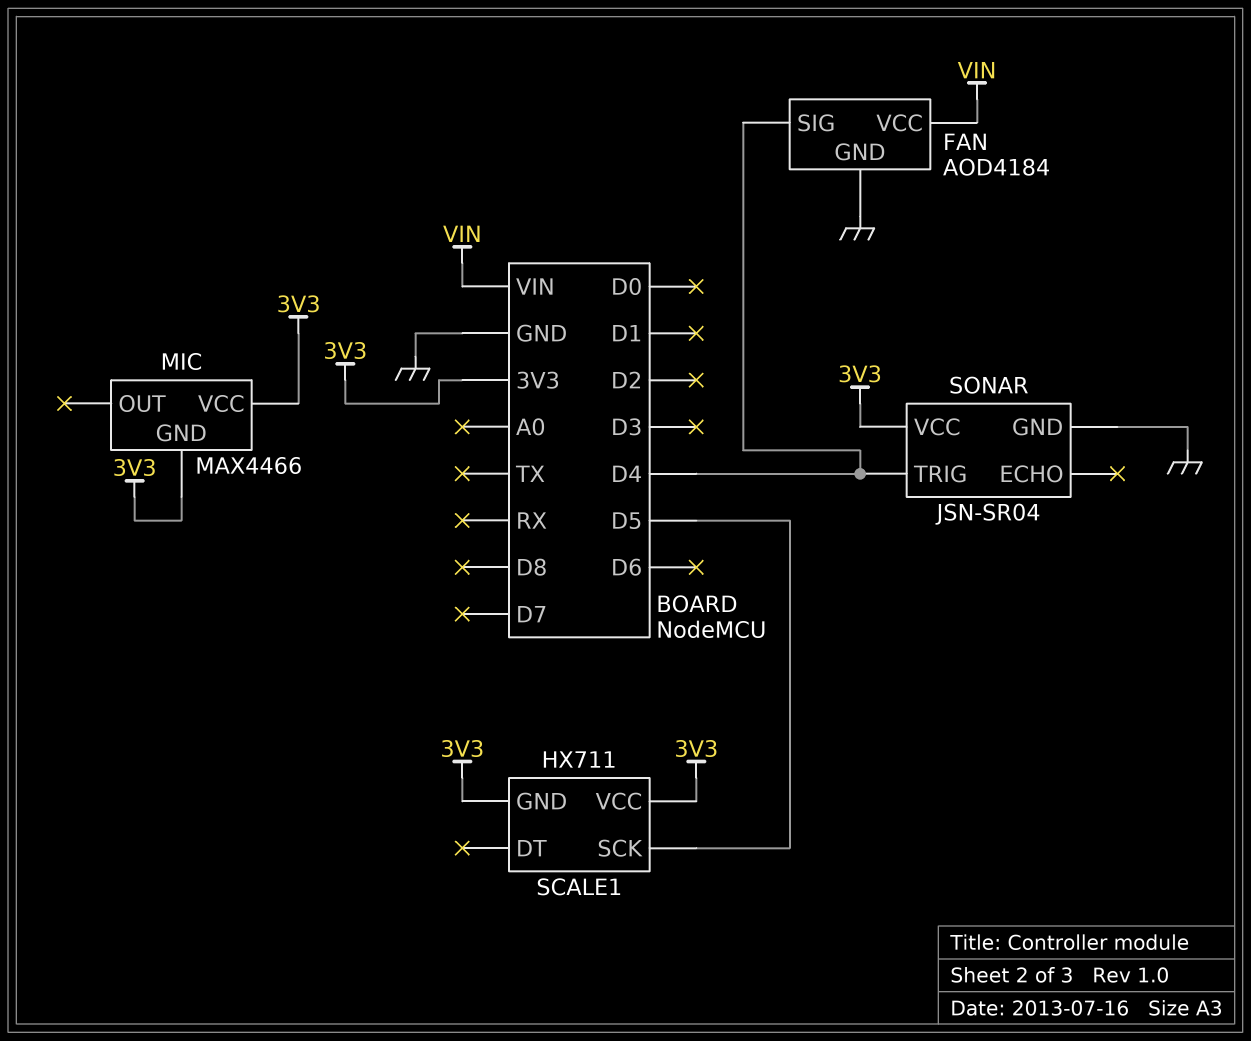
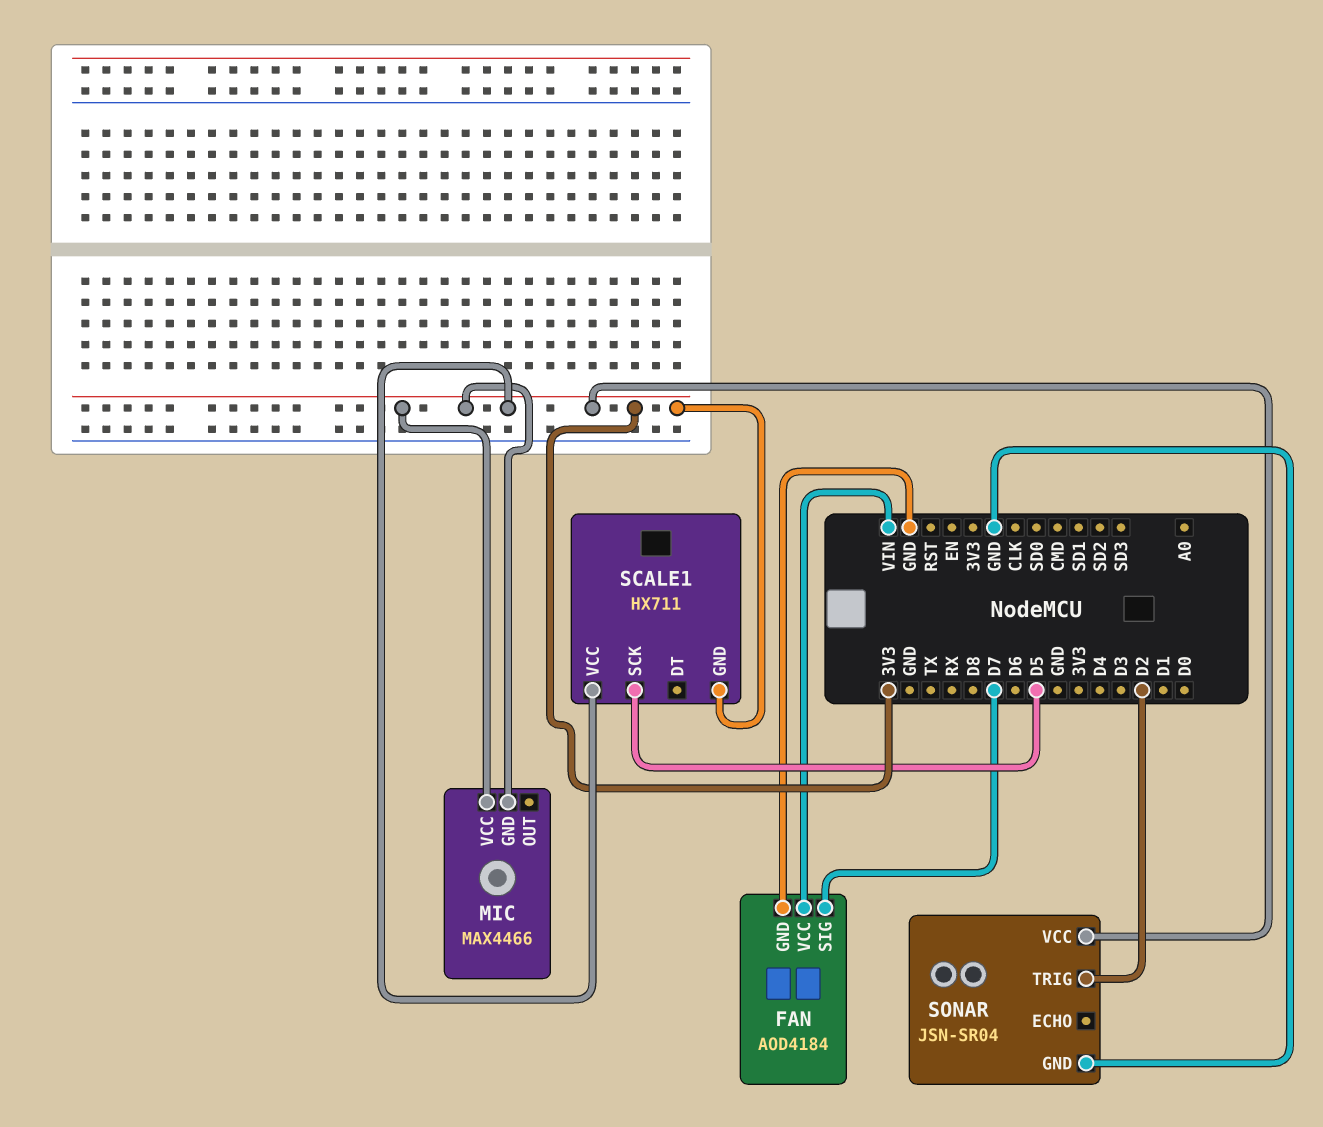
FAN pin SIG: D4 -> D7
SONAR pin TRIG: D4 -> D2

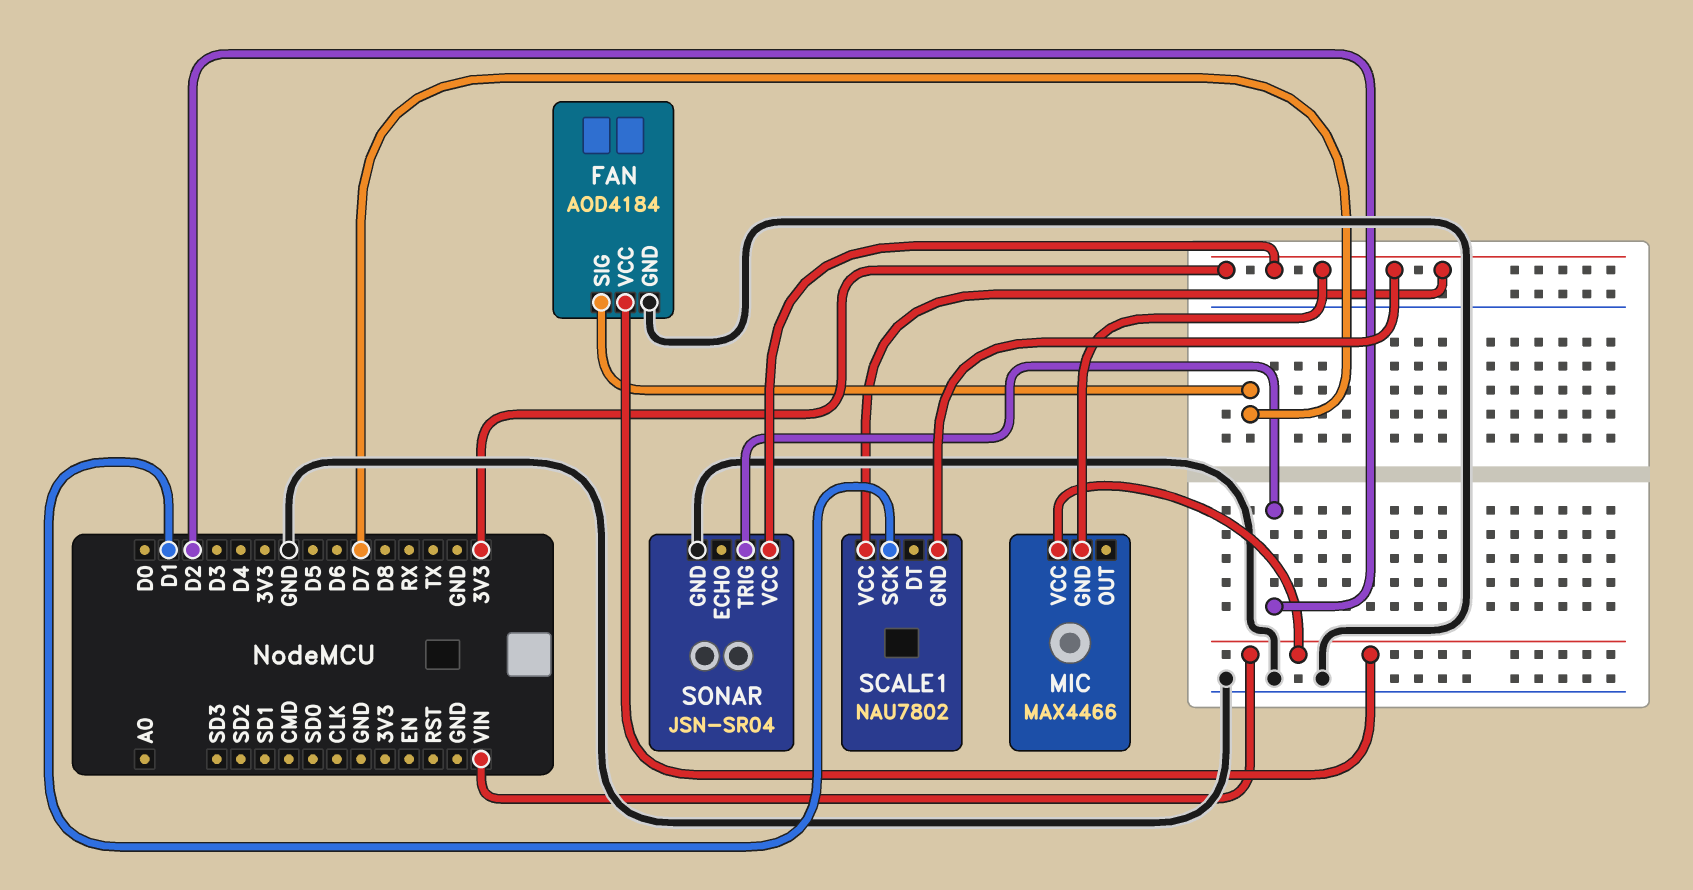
MIC pin VCC: 3V3 -> VIN
SCALE1: HX711 -> NAU7802
SCALE1 pin SCK: D5 -> D1

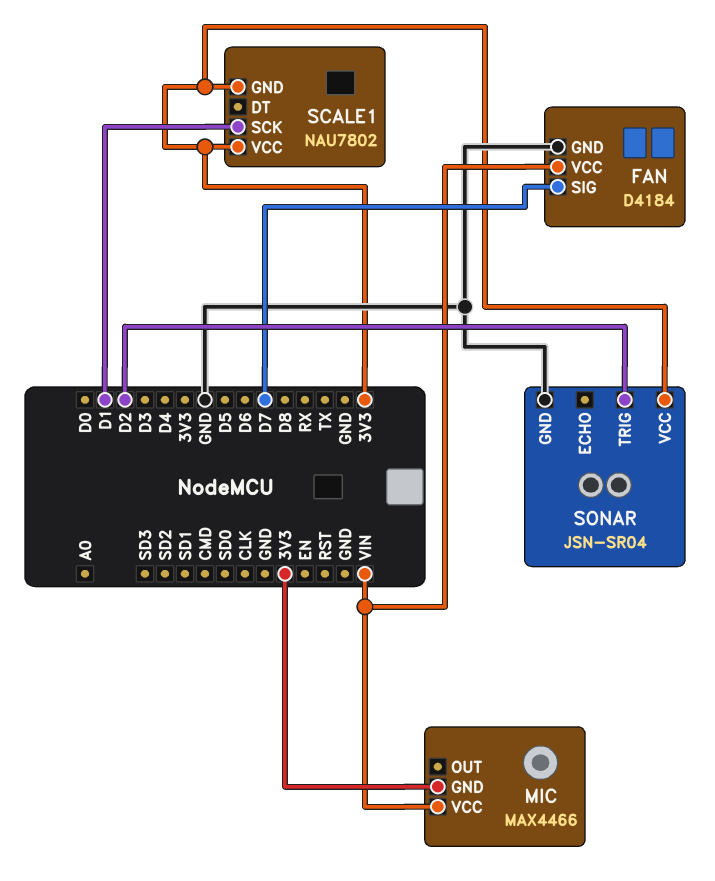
FAN: AOD4184 -> D4184

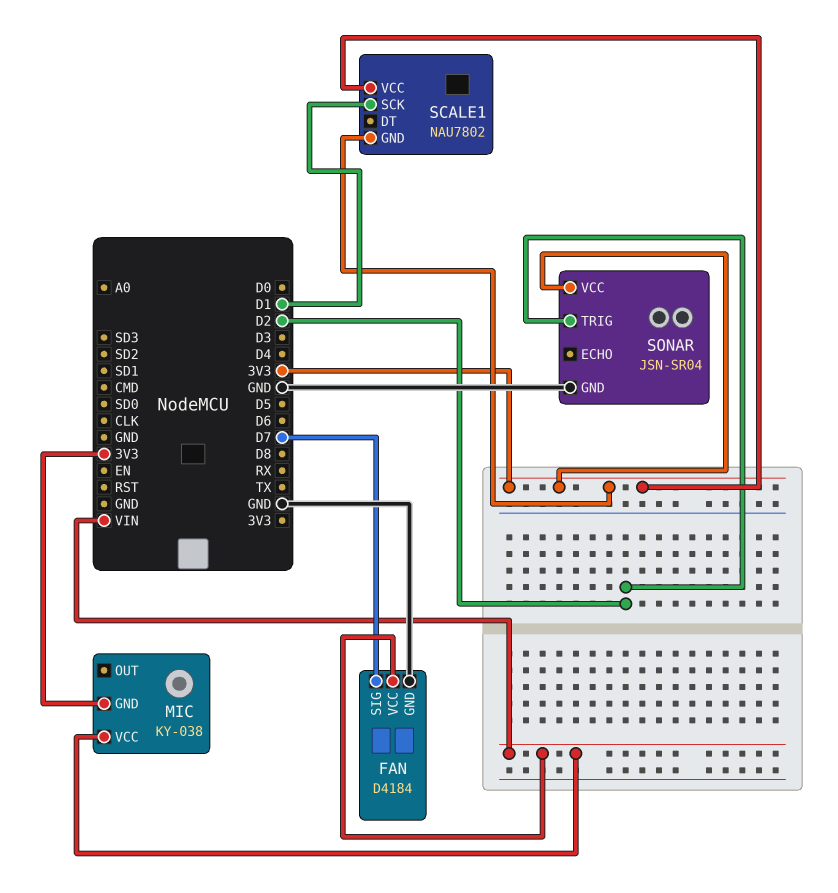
MIC: MAX4466 -> KY-038

